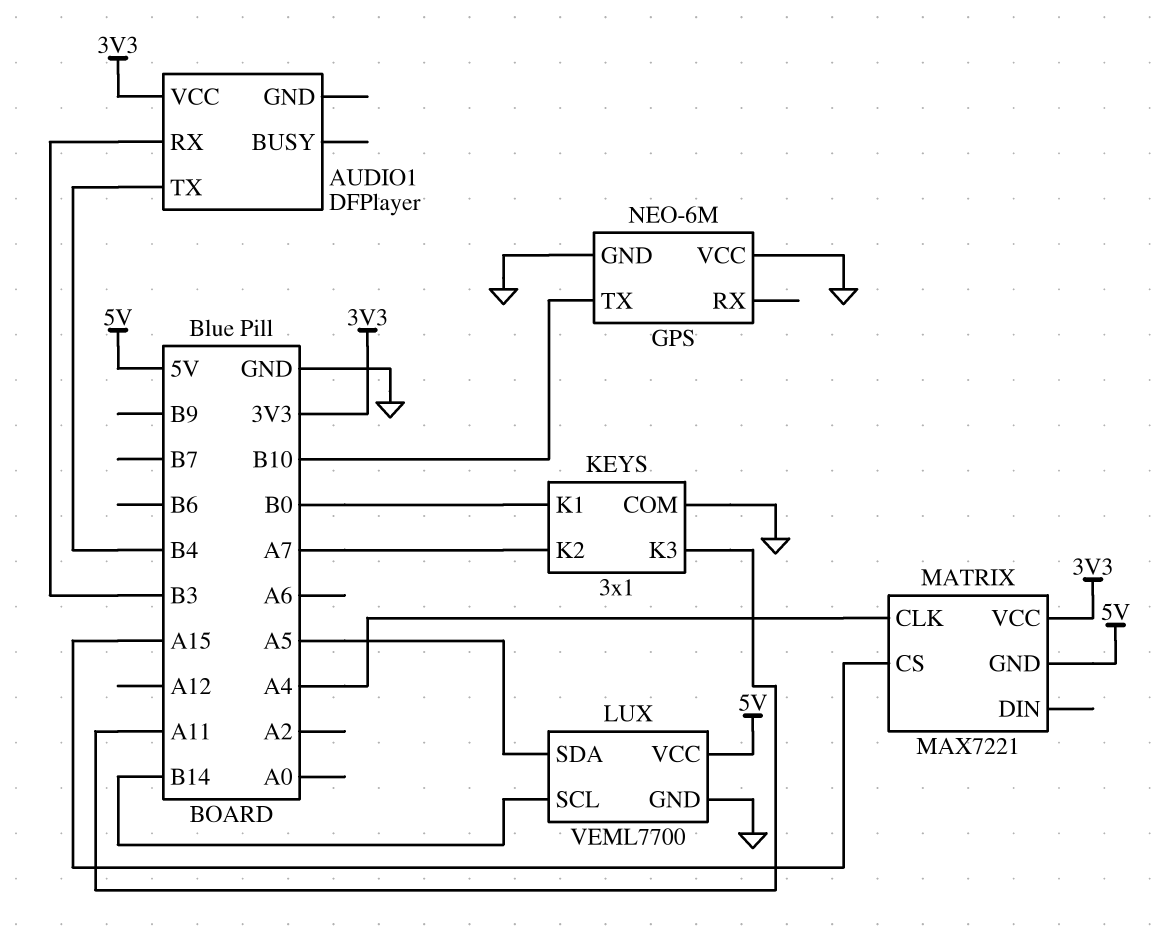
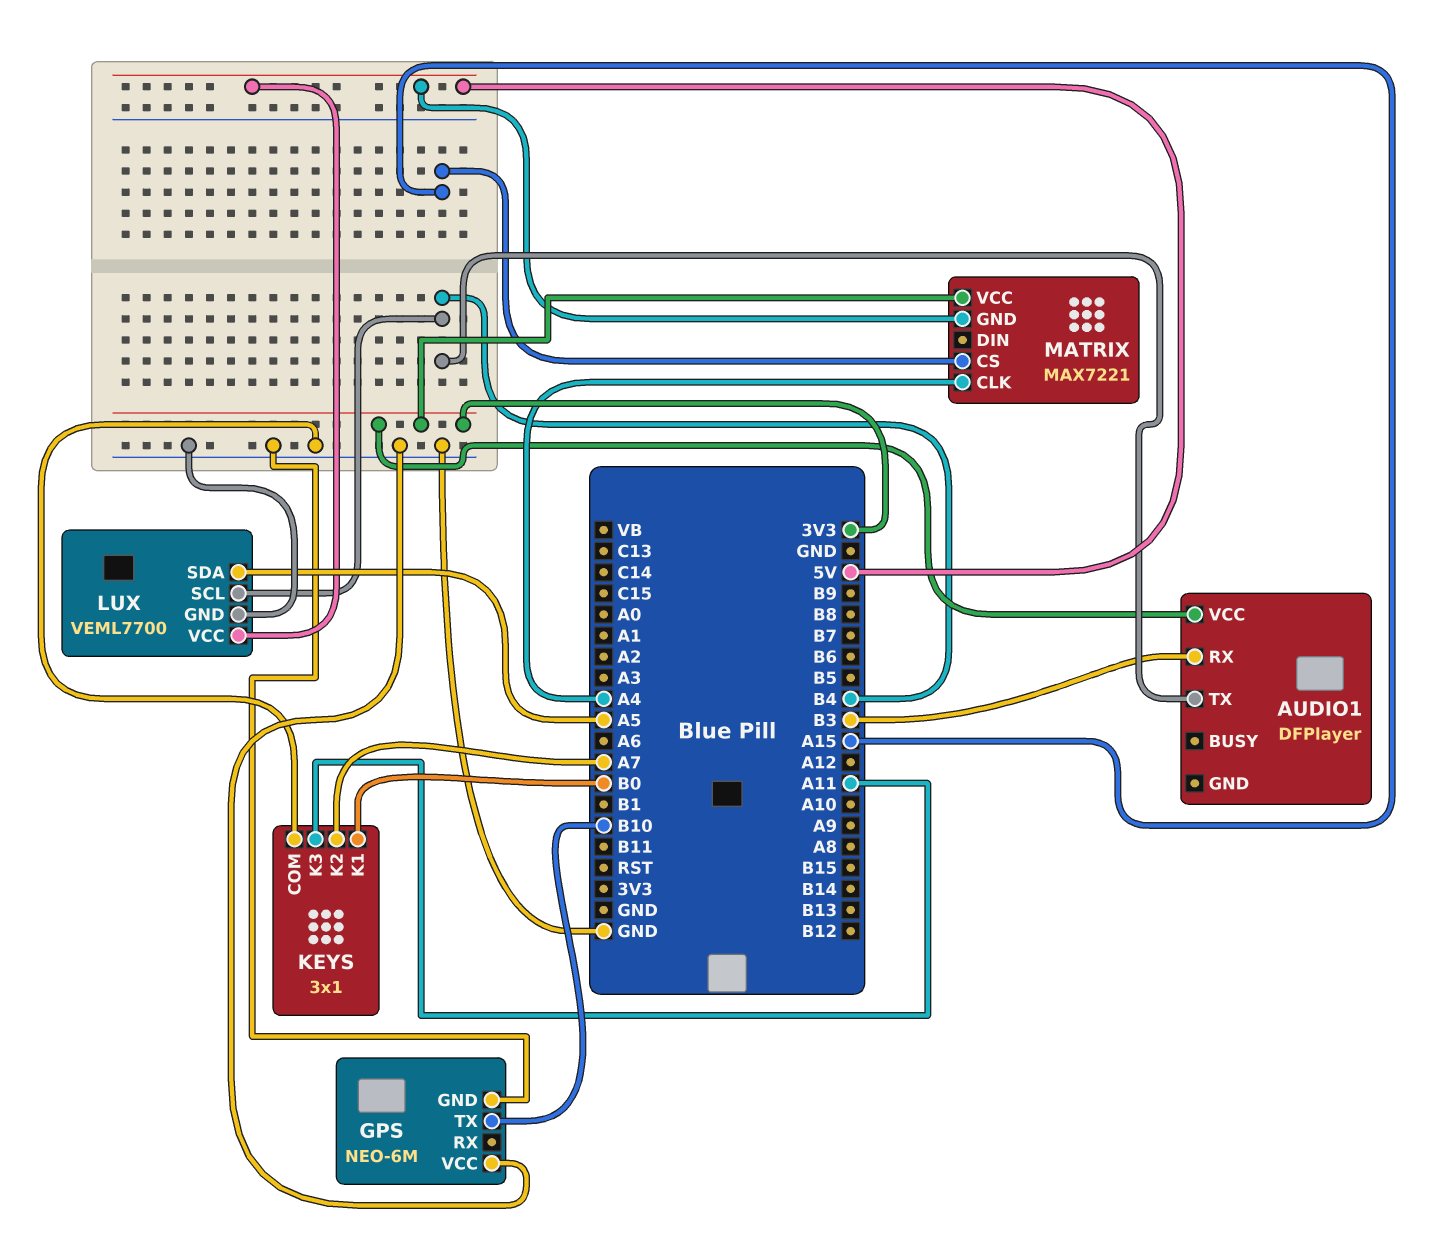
LUX pin SCL: B14 -> B4

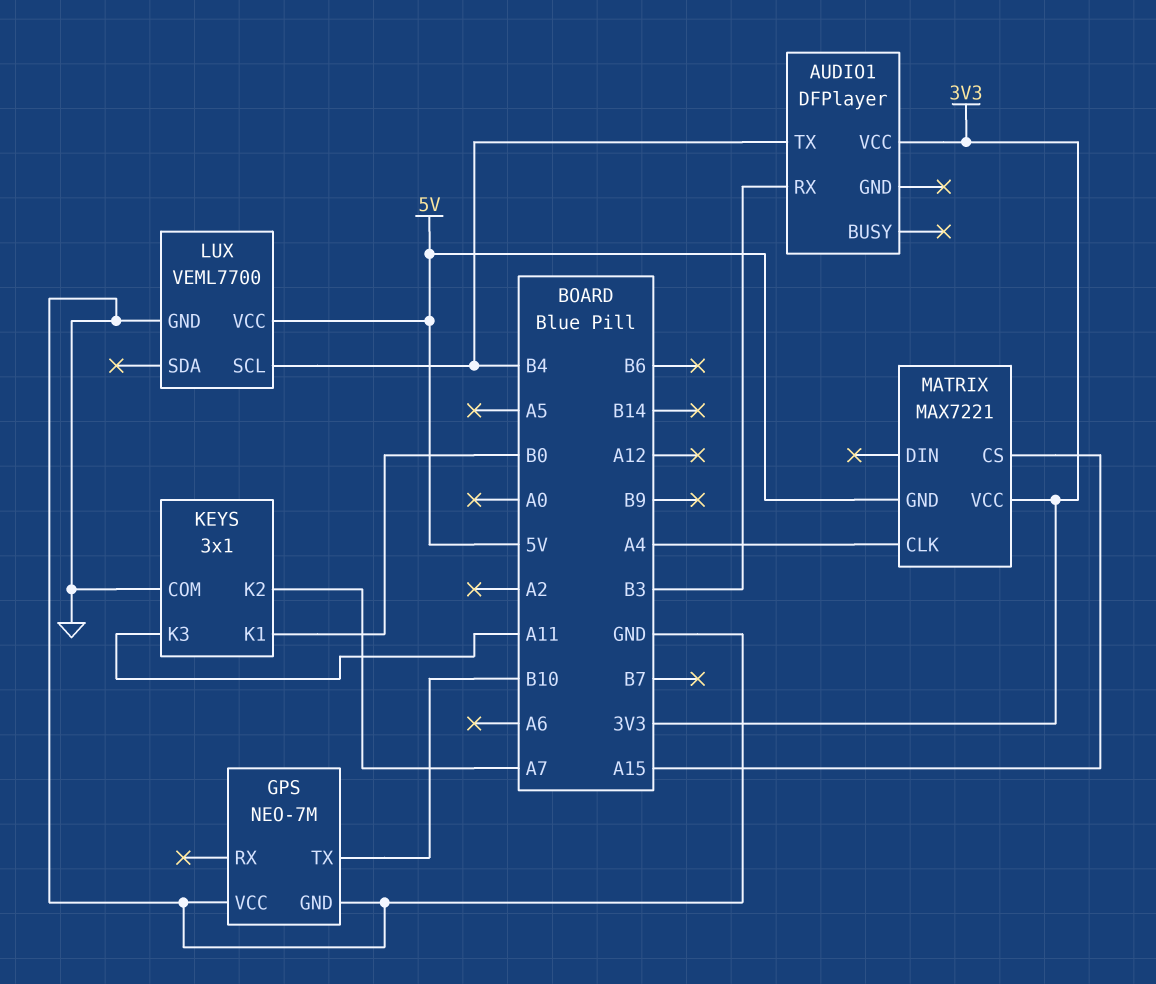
GPS: NEO-6M -> NEO-7M
LUX pin SDA: A5 -> none

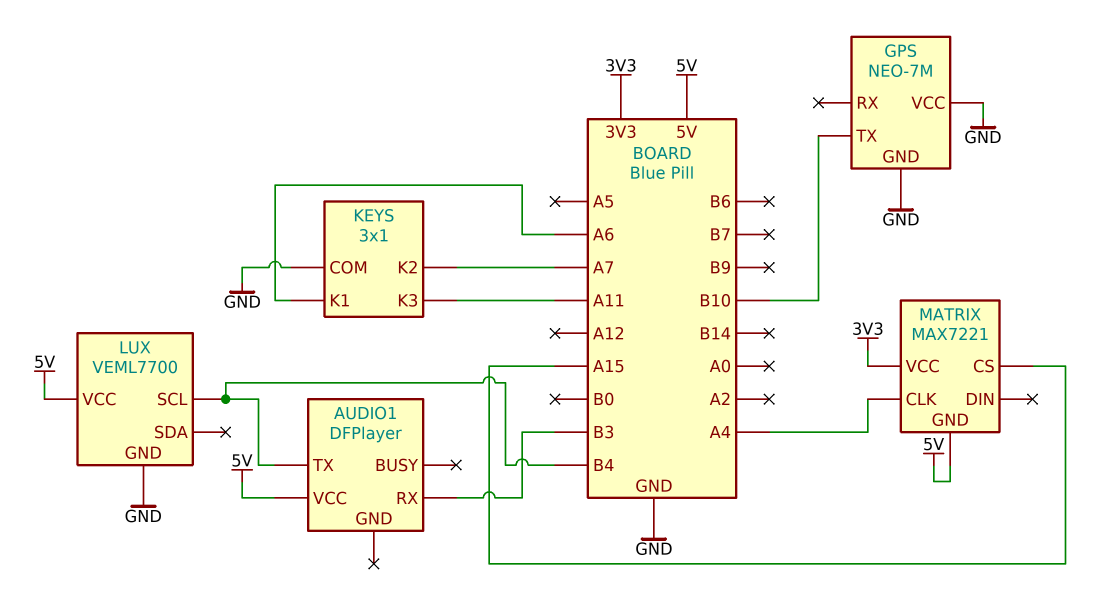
AUDIO1 pin VCC: 3V3 -> 5V
KEYS pin K1: B0 -> A6

